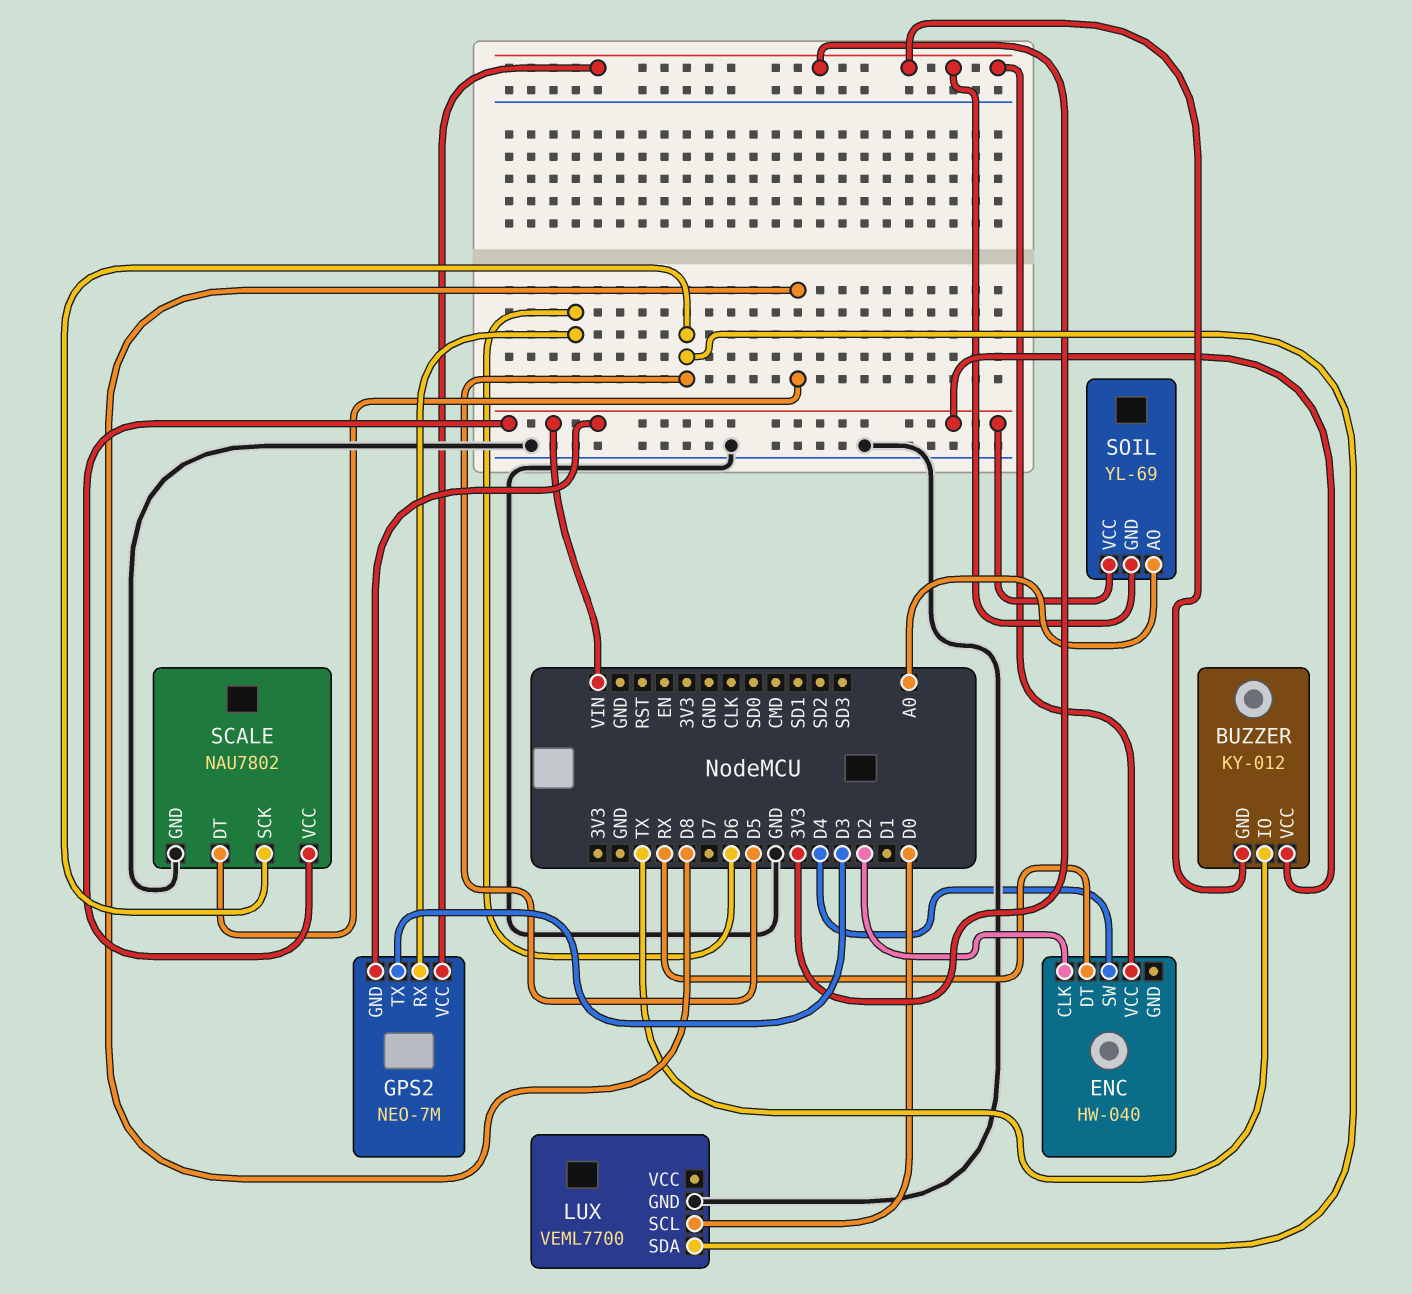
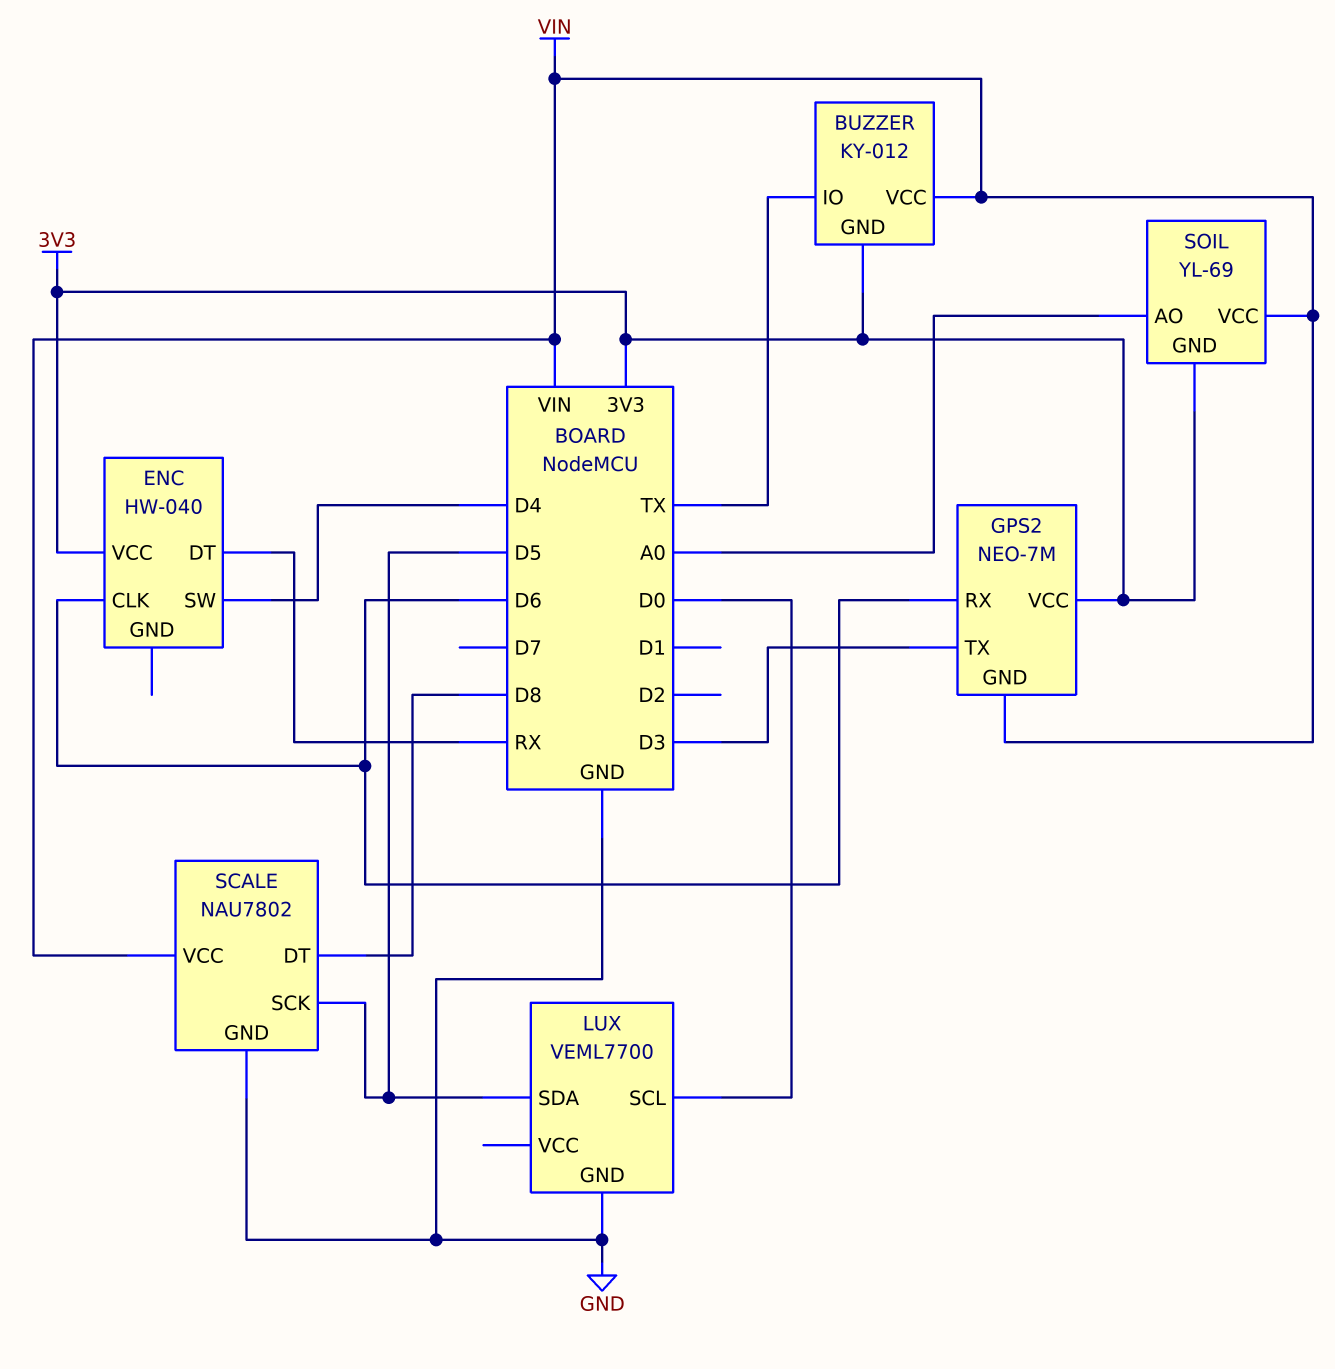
ENC pin CLK: D2 -> D6

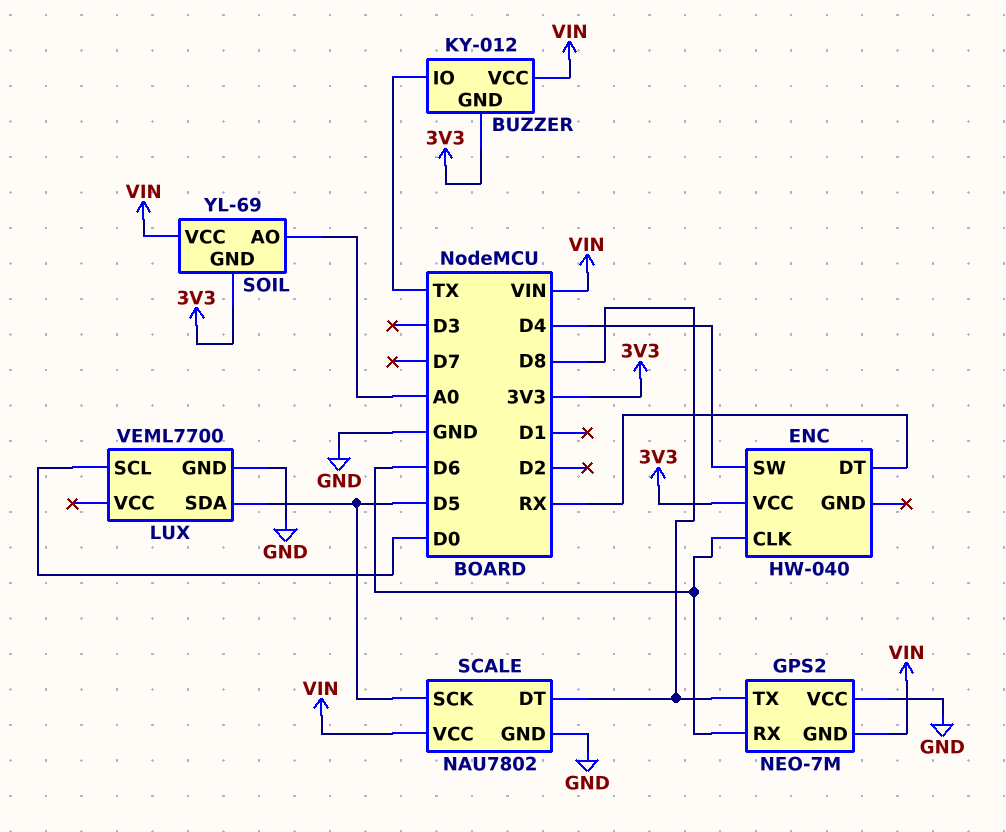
GPS2 pin TX: D3 -> D8
GPS2 pin VCC: 3V3 -> GND

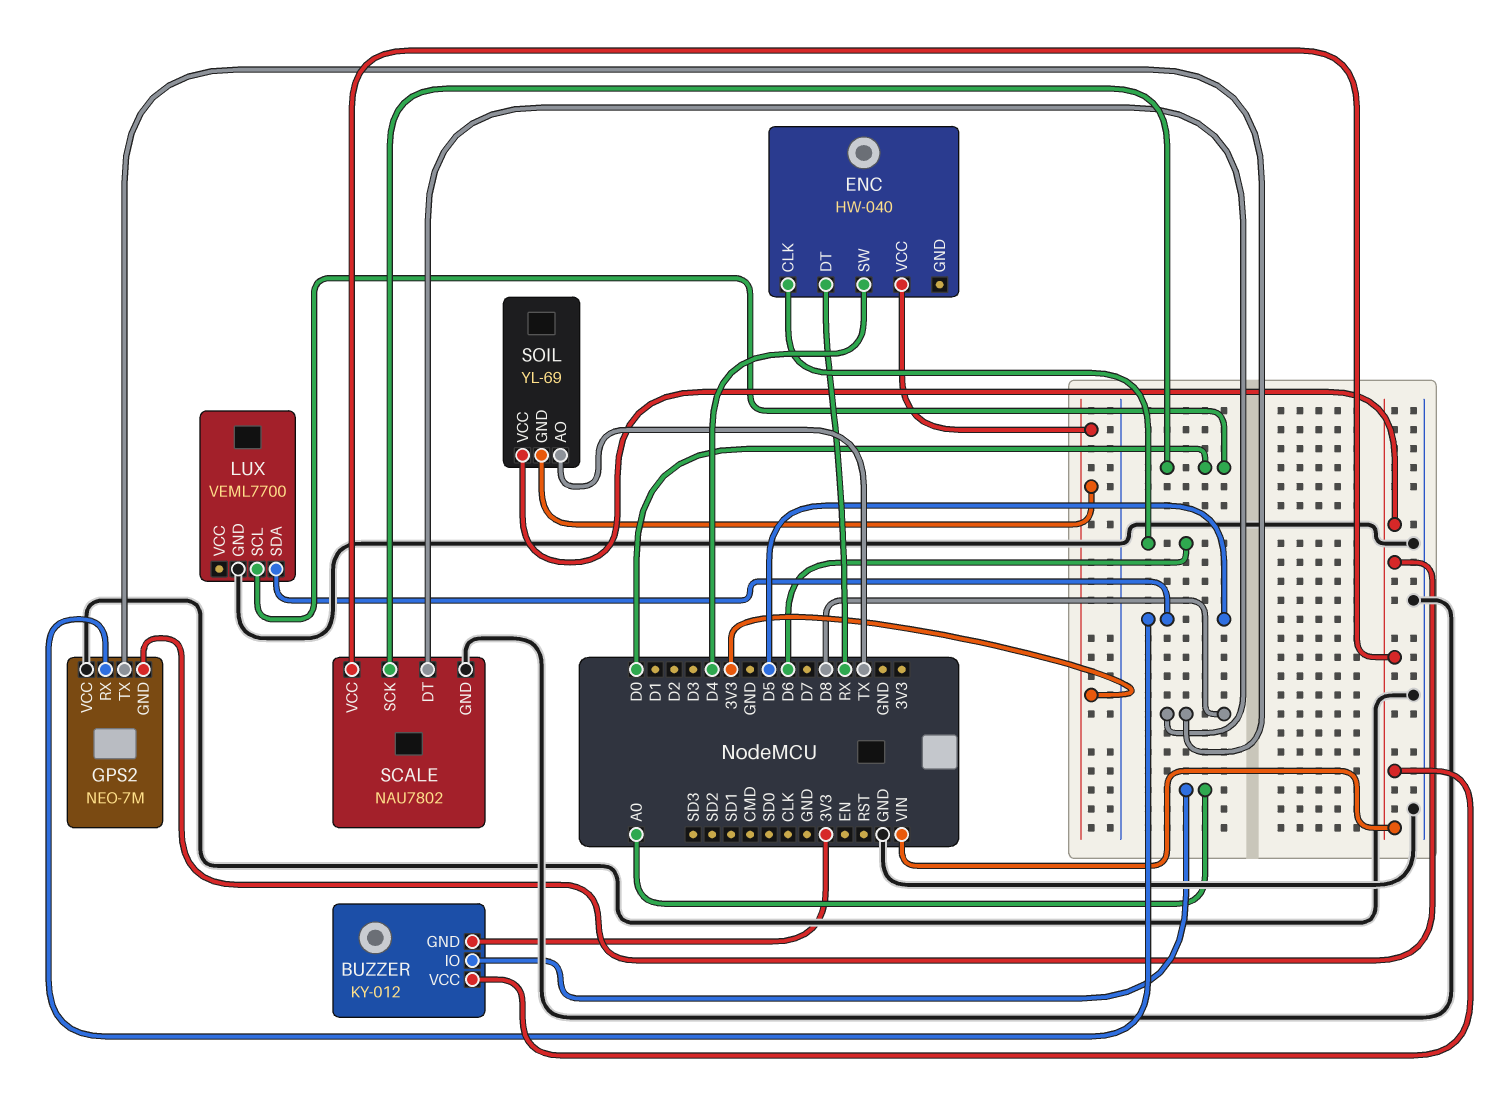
BUZZER pin IO: TX -> A0
GPS2 pin RX: D6 -> D5
SCALE pin SCK: D5 -> D0
SOIL pin AO: A0 -> TX

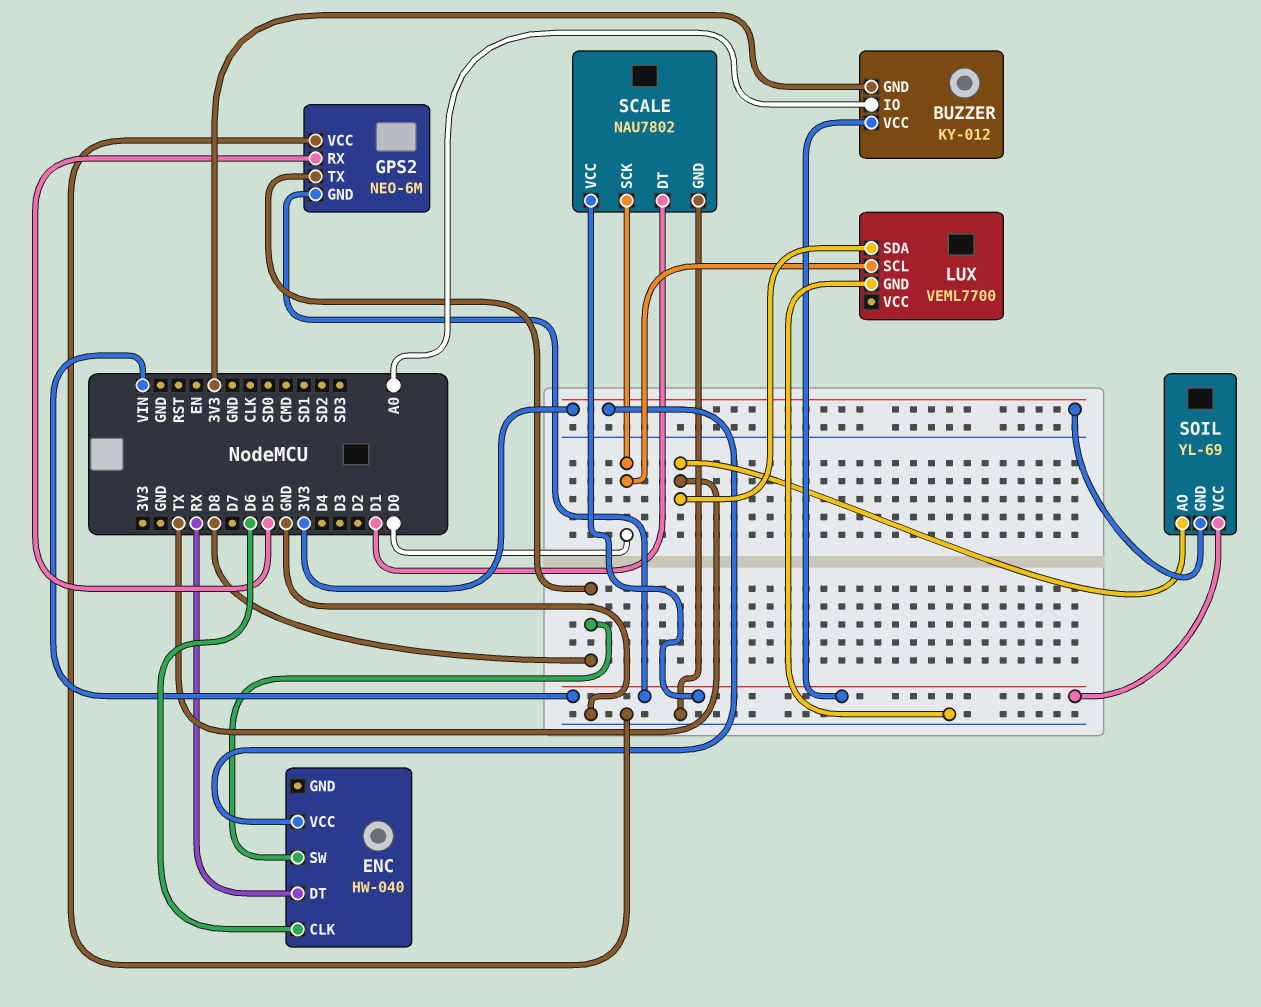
ENC pin SW: D4 -> D8
GPS2: NEO-7M -> NEO-6M
LUX pin SDA: D5 -> TX
SCALE pin DT: D8 -> D1

